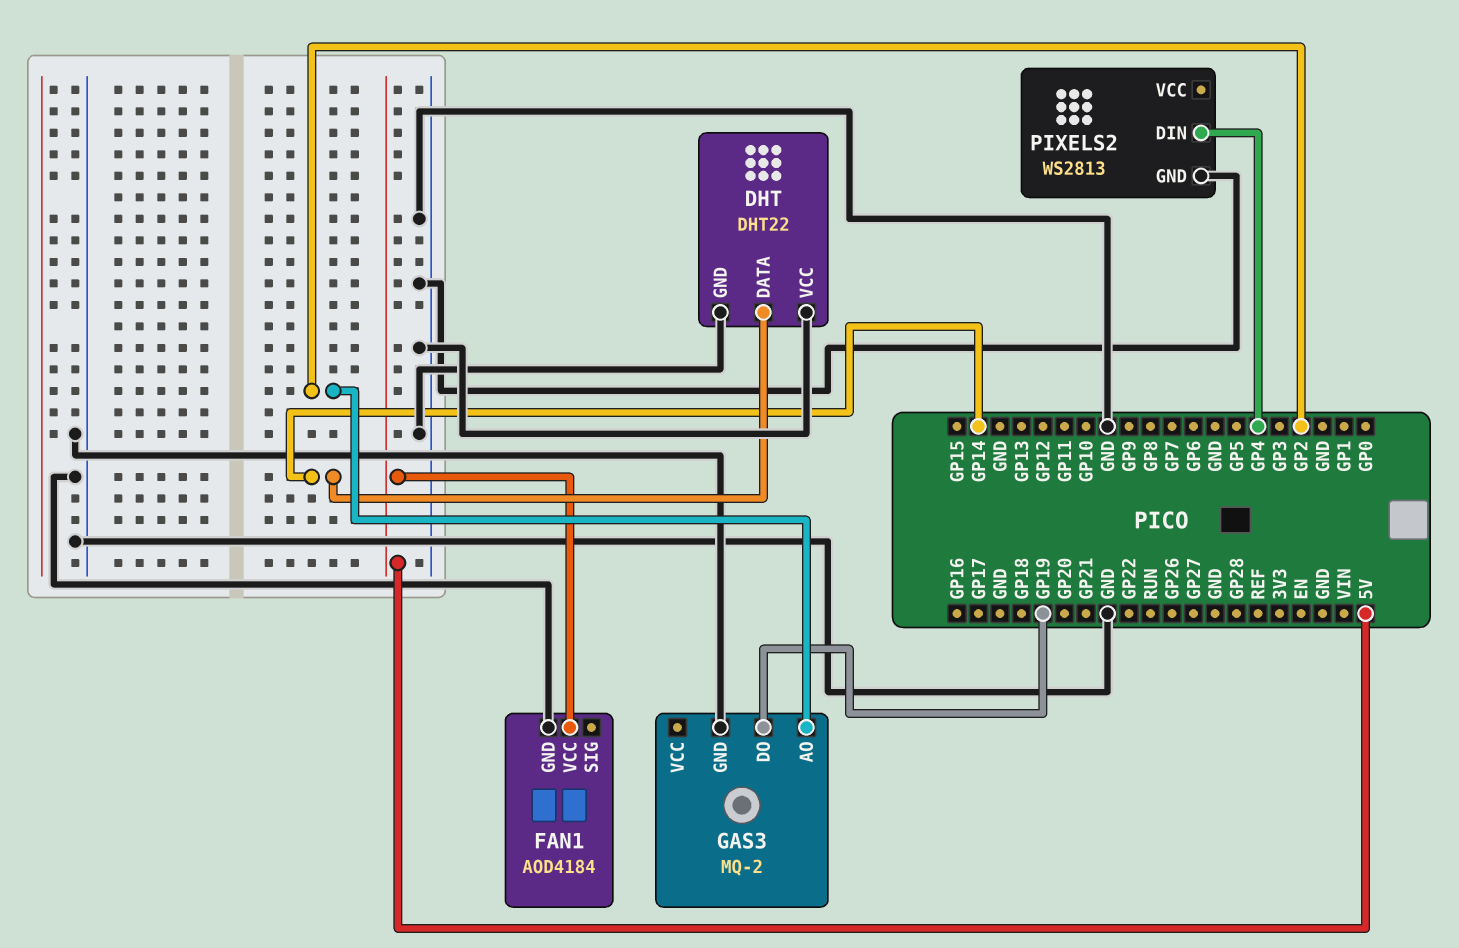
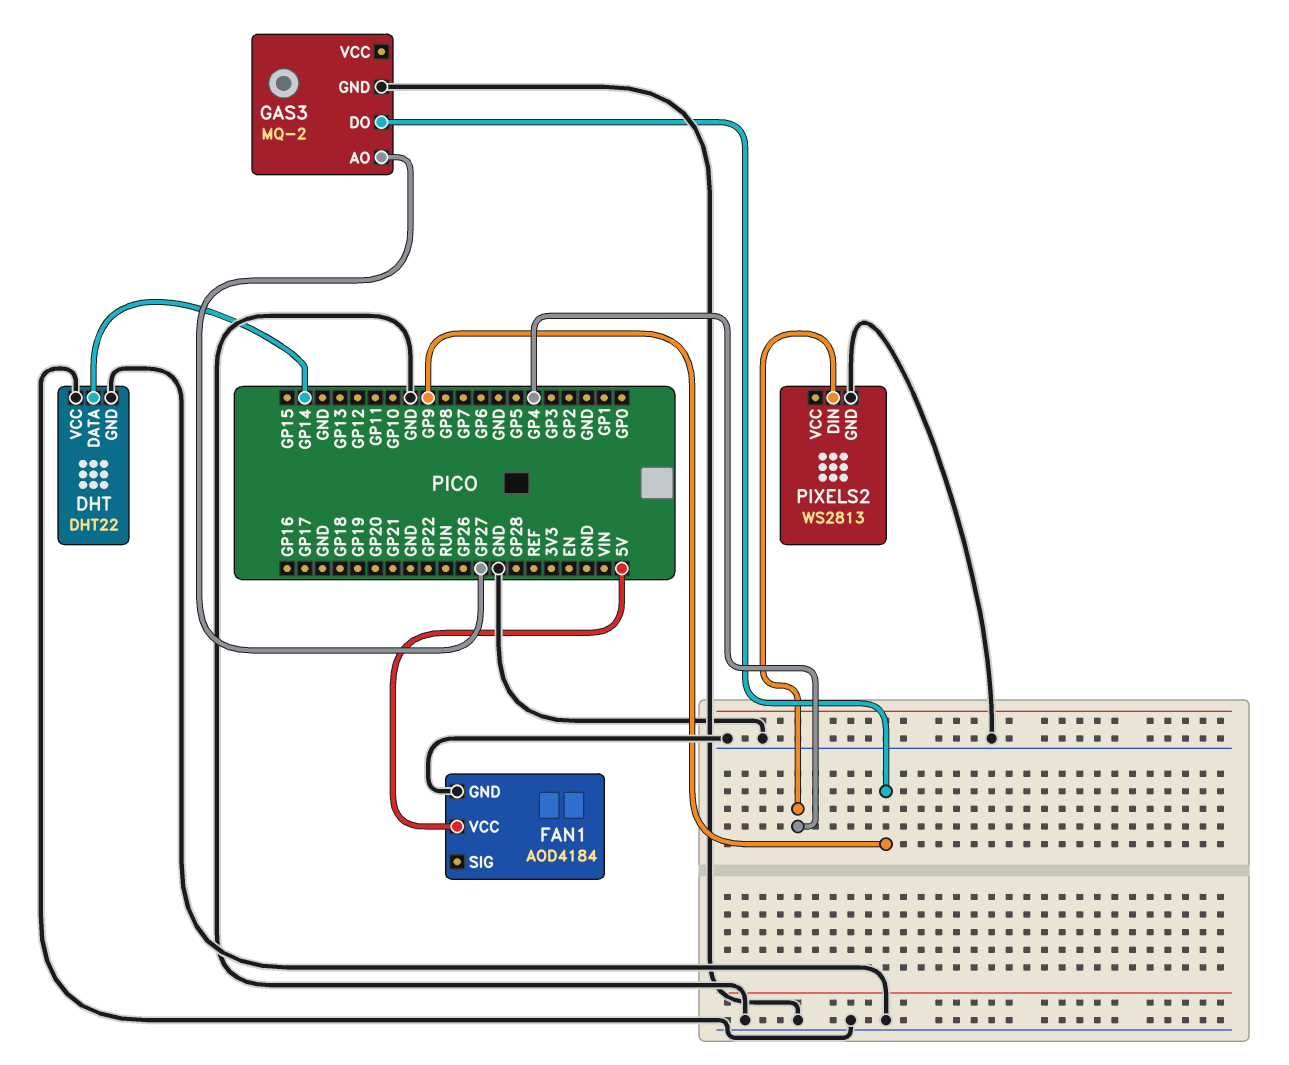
GAS3 pin AO: GP2 -> GP27
GAS3 pin DO: GP19 -> GP9

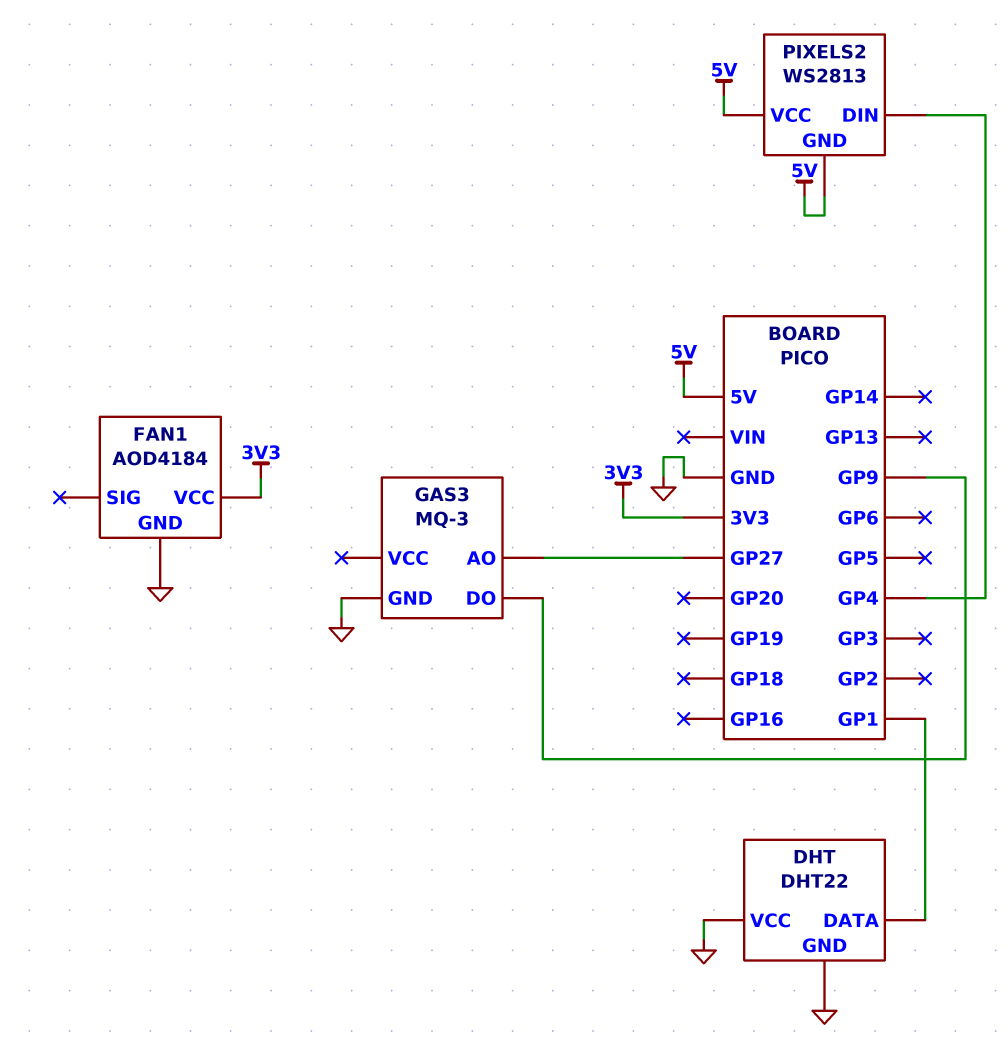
DHT pin DATA: GP14 -> GP1
FAN1 pin VCC: 5V -> 3V3
GAS3: MQ-2 -> MQ-3
PIXELS2 pin GND: GND -> 5V
PIXELS2 pin VCC: none -> 5V

